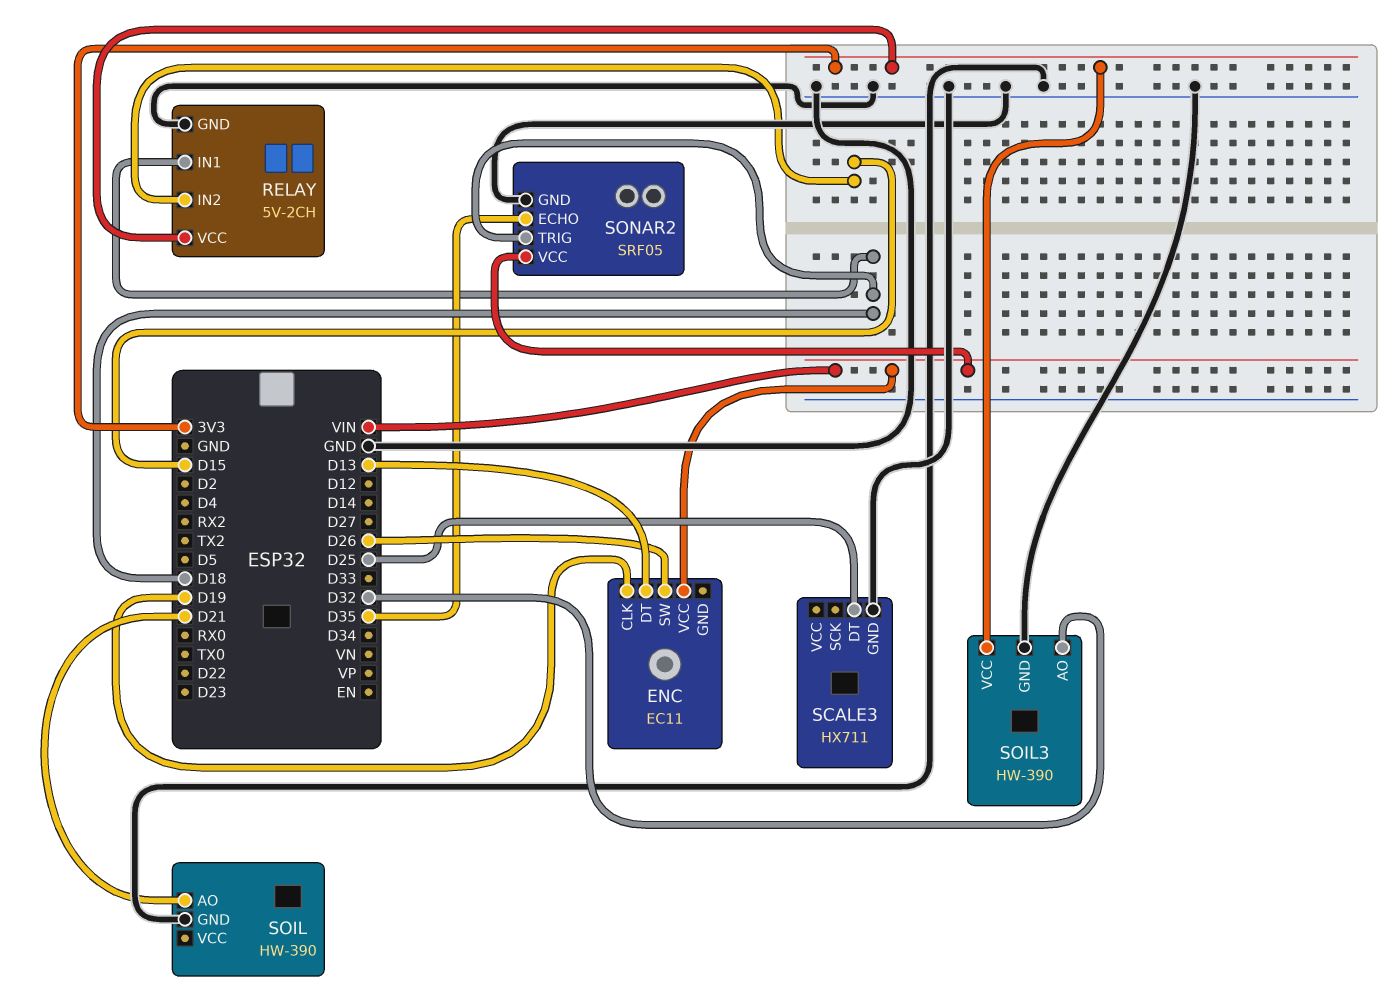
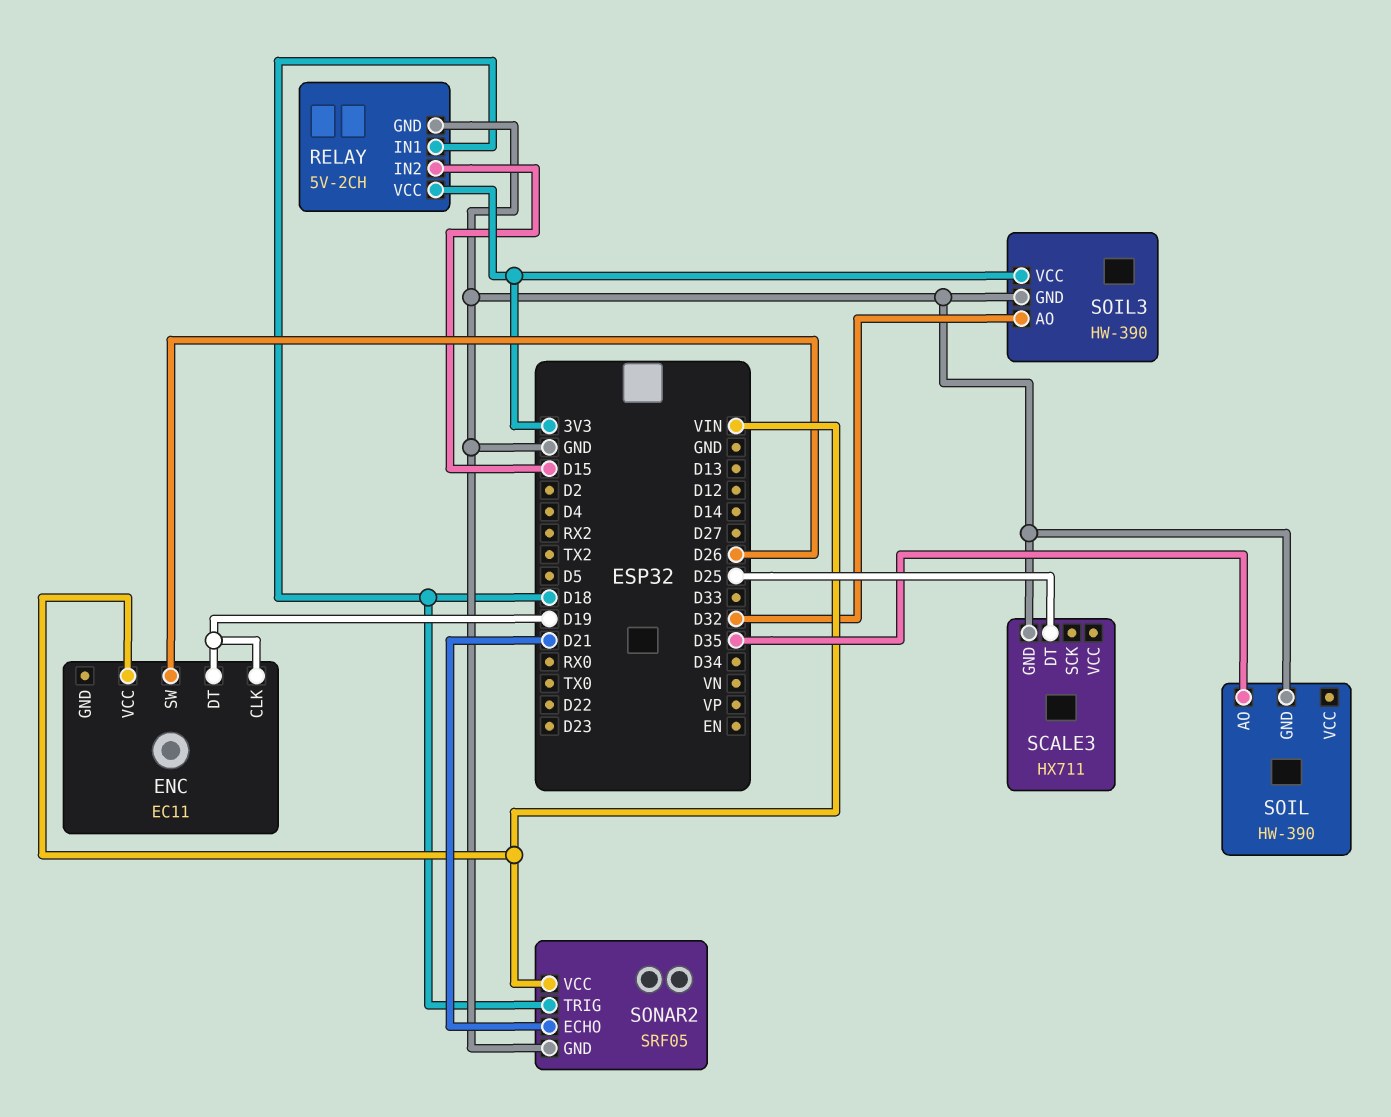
ENC pin DT: D13 -> D19
SOIL pin AO: D21 -> D35
SONAR2 pin ECHO: D35 -> D21

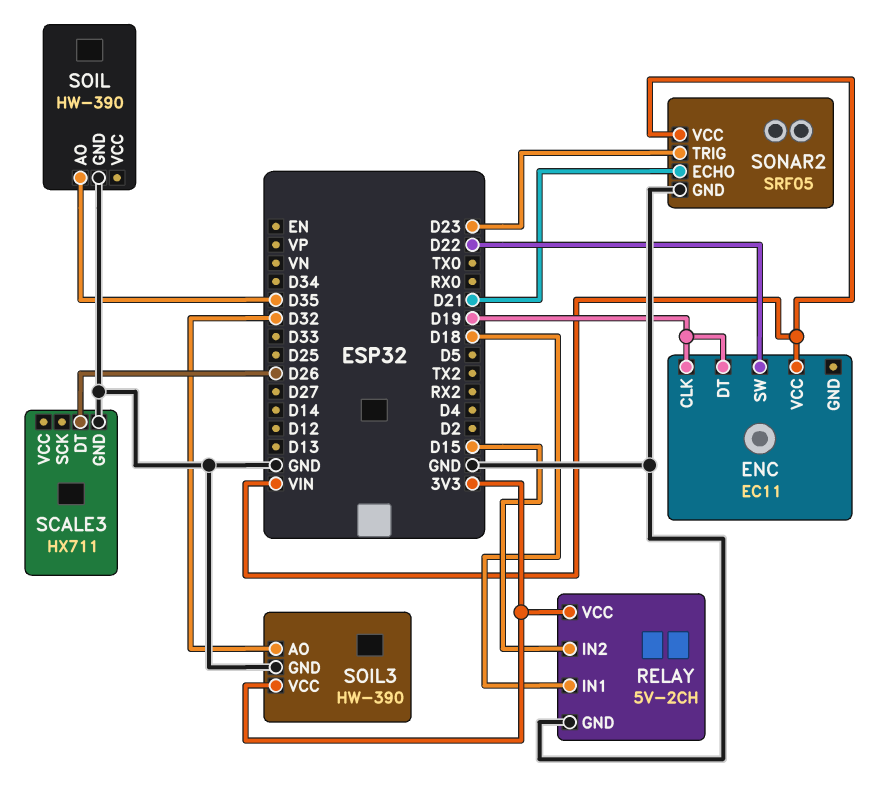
ENC pin SW: D26 -> D22
SCALE3 pin DT: D25 -> D26
SONAR2 pin TRIG: D18 -> D23

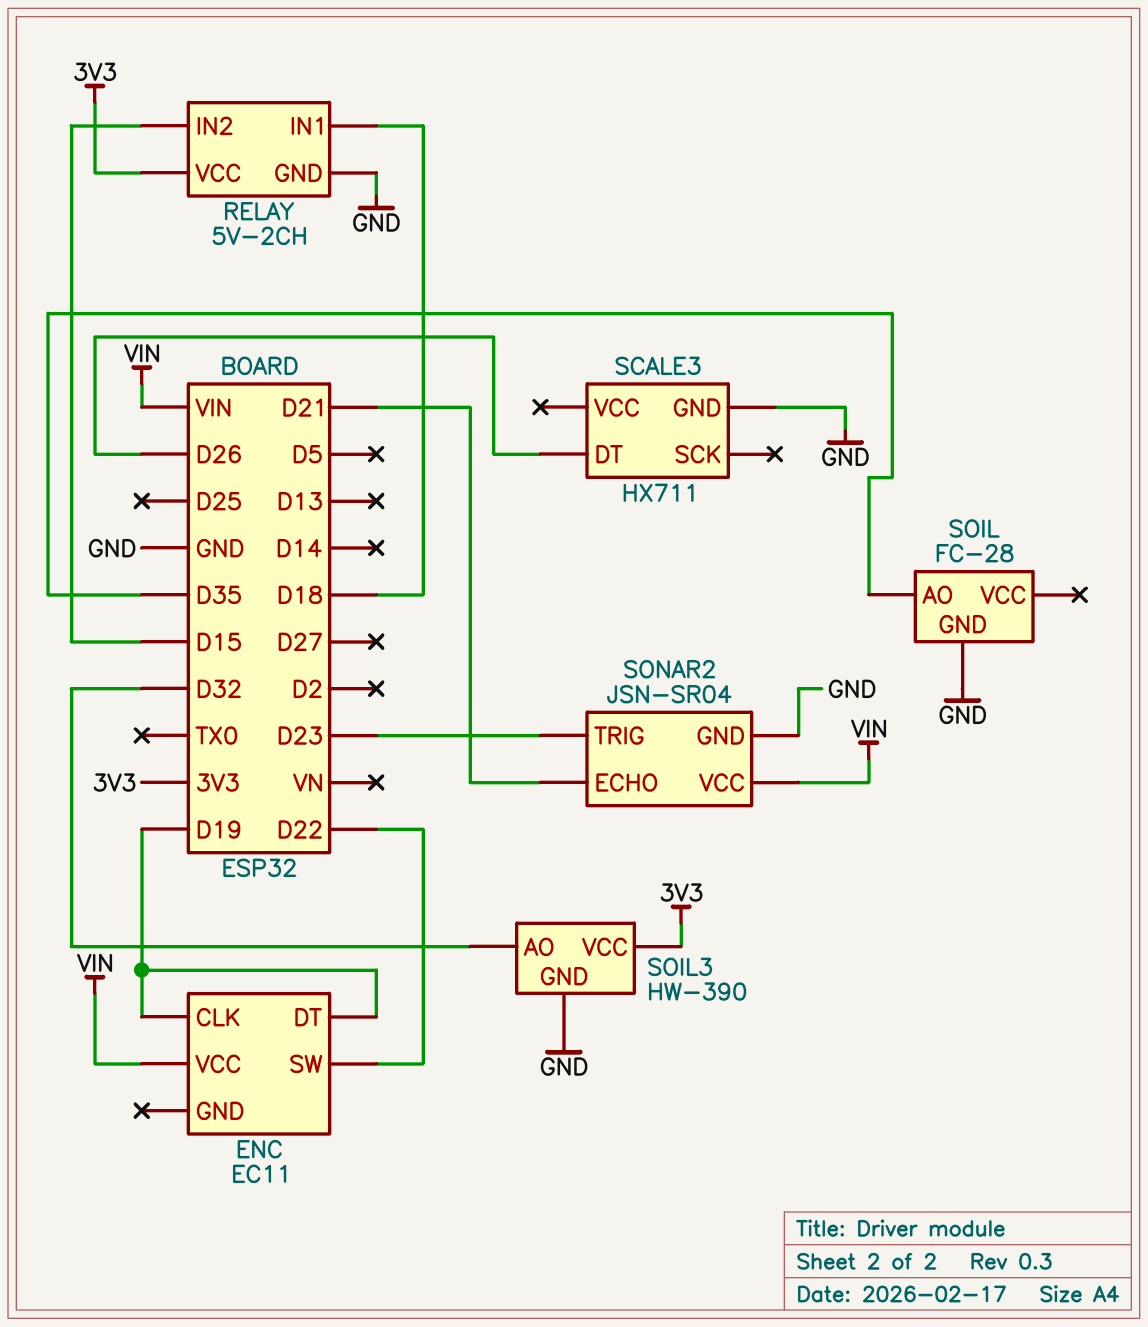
SOIL: HW-390 -> FC-28
SONAR2: SRF05 -> JSN-SR04

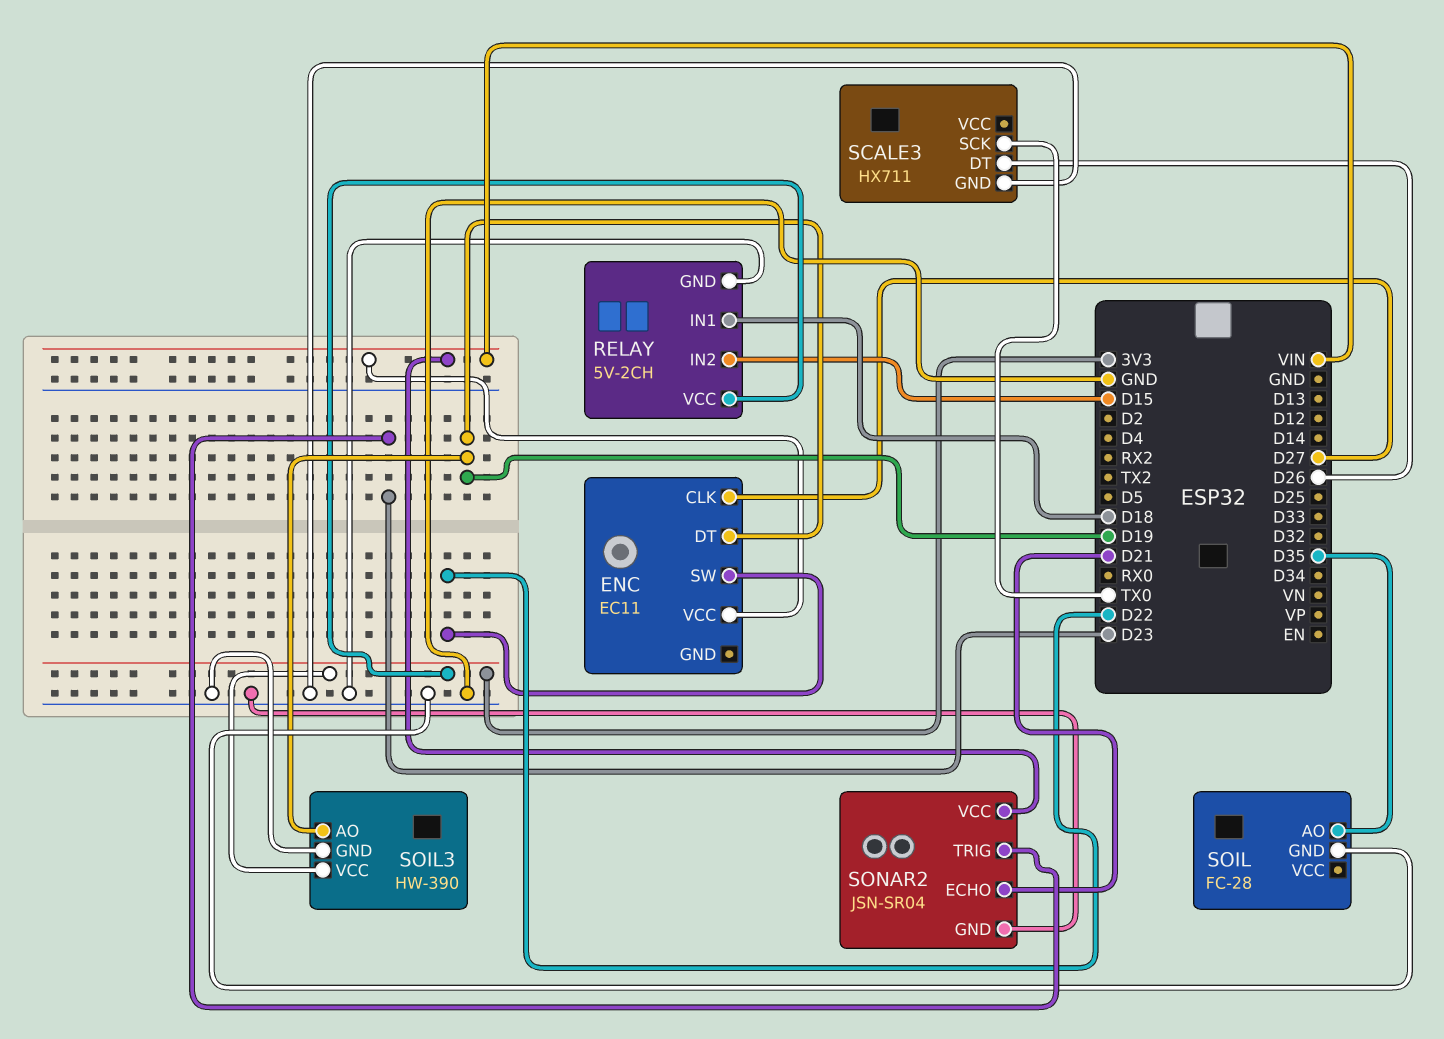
ENC pin CLK: D19 -> D27
SCALE3 pin SCK: none -> TX0
SOIL3 pin AO: D32 -> D19

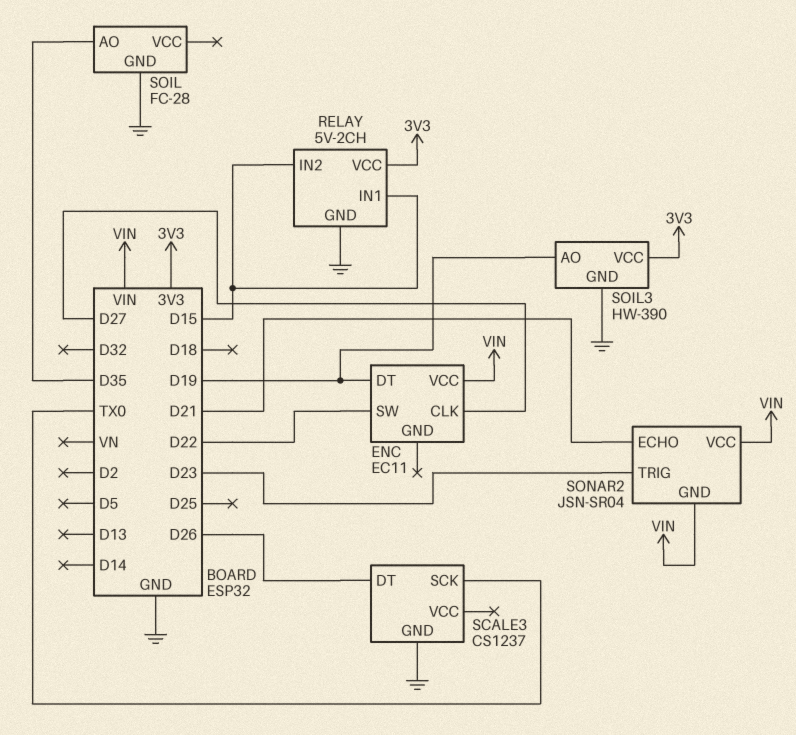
RELAY pin IN1: D18 -> D15
SCALE3: HX711 -> CS1237
SONAR2 pin GND: GND -> VIN

